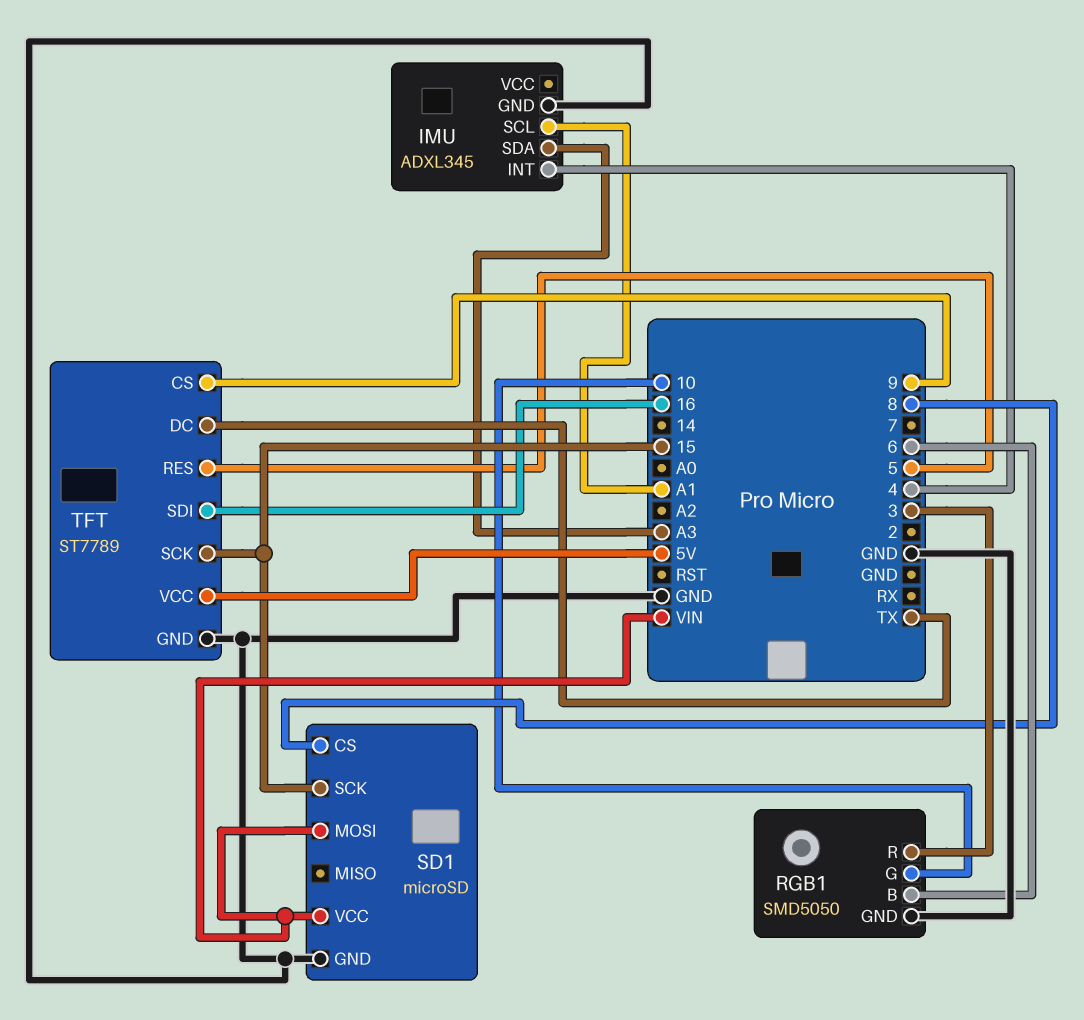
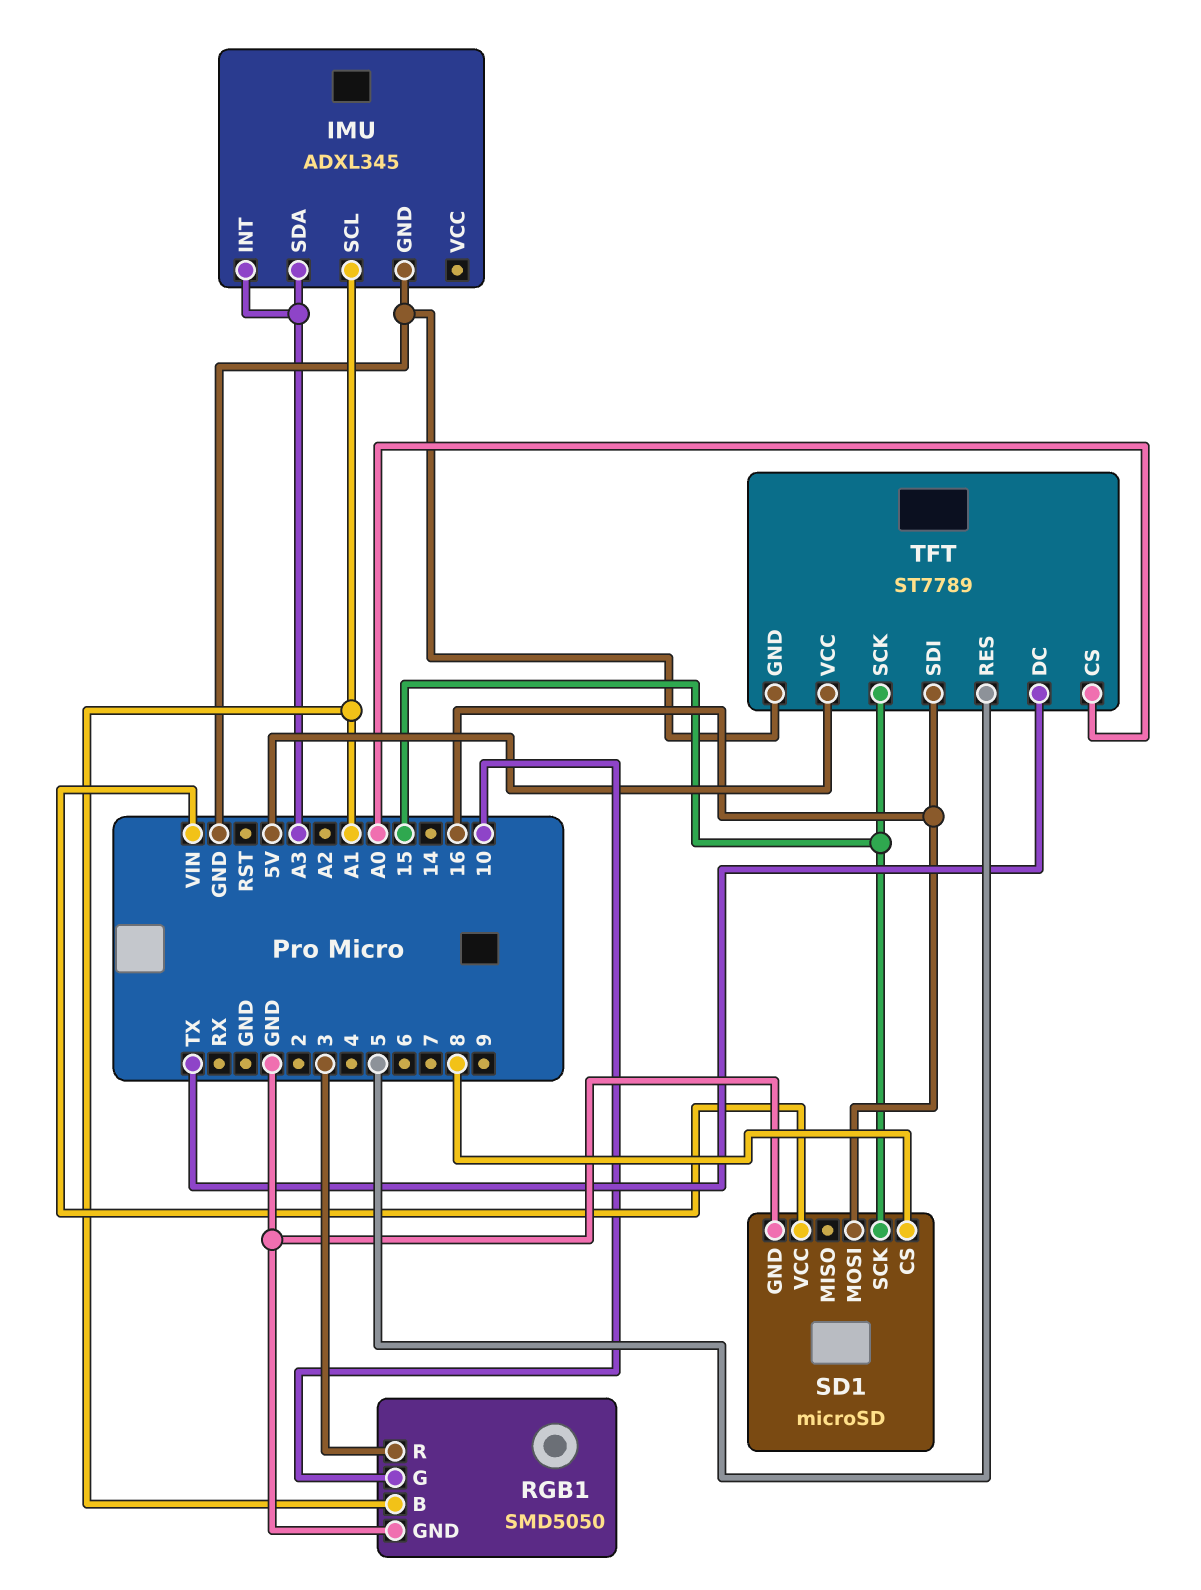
IMU pin INT: 4 -> A3
RGB1 pin B: 6 -> A1
SD1 pin MOSI: VIN -> 16
TFT pin CS: 9 -> A0

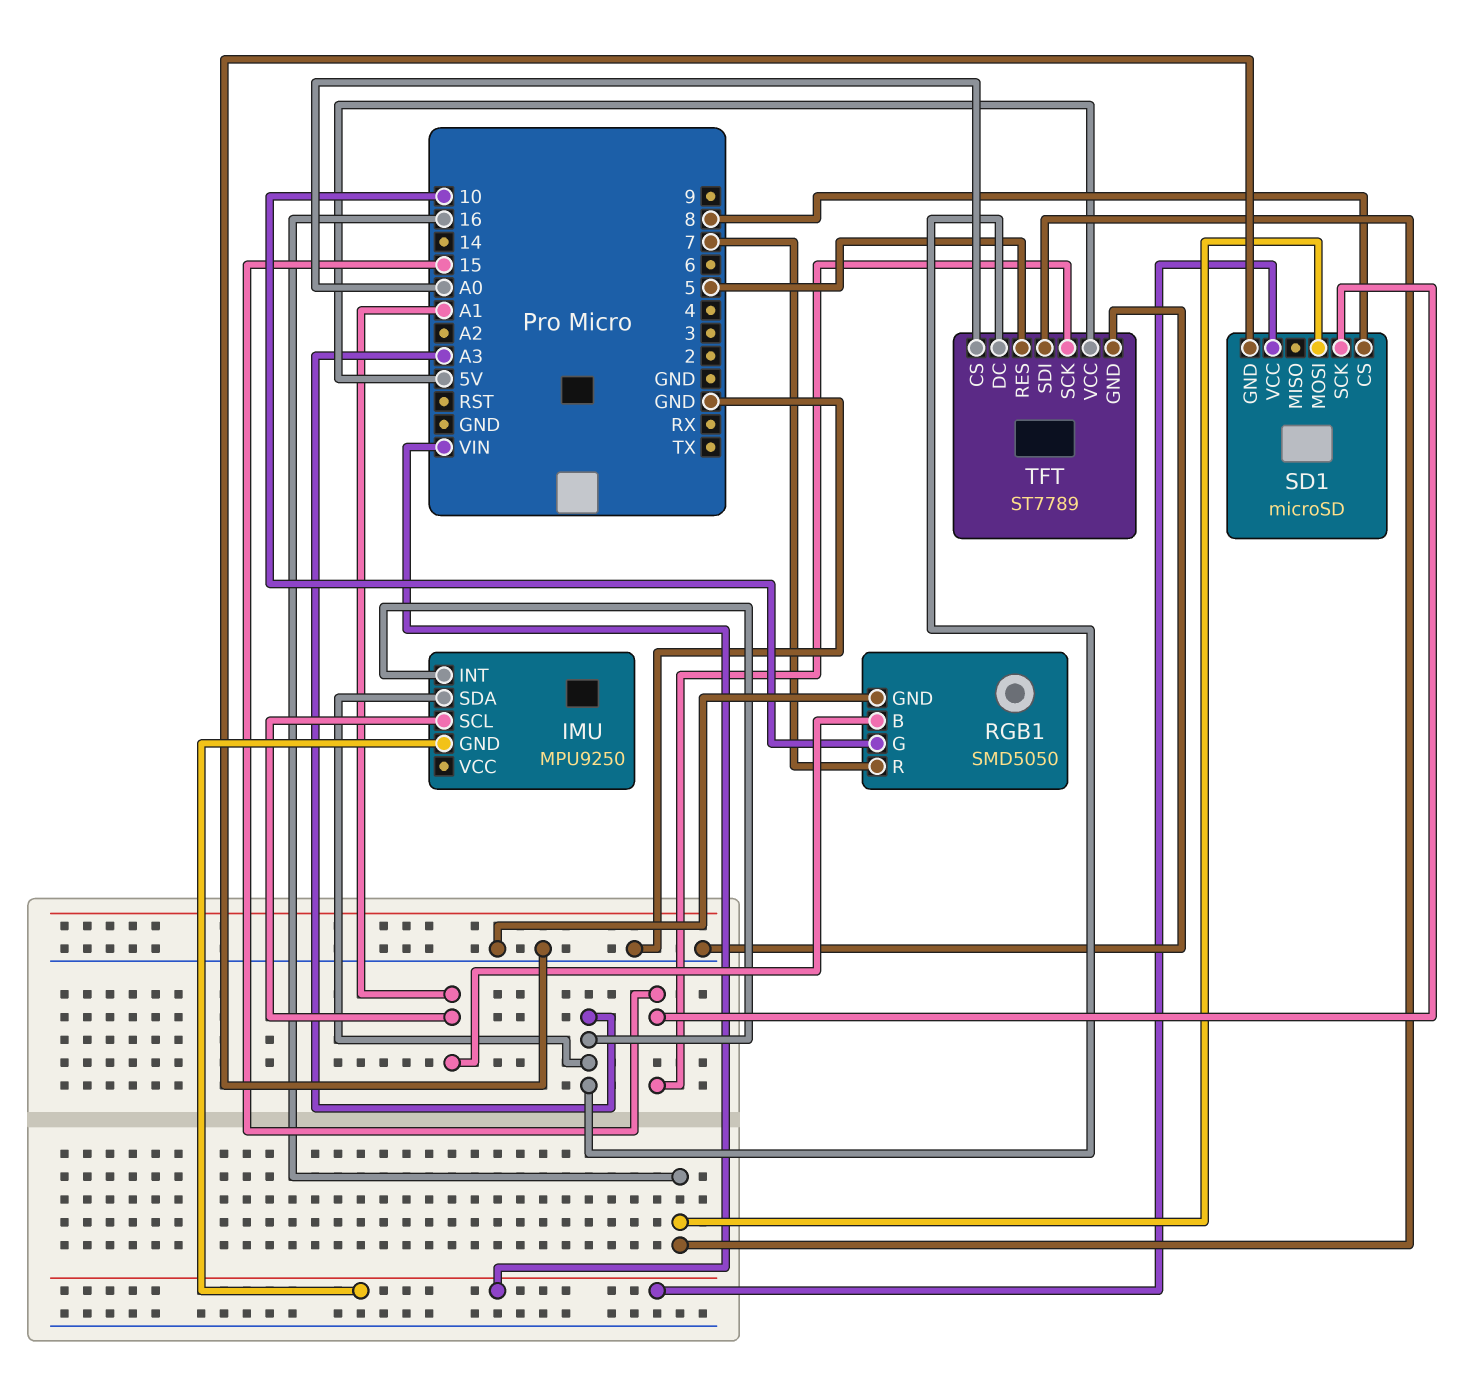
IMU: ADXL345 -> MPU9250
IMU pin GND: GND -> VIN
RGB1 pin R: 3 -> 7
TFT pin DC: TX -> A3

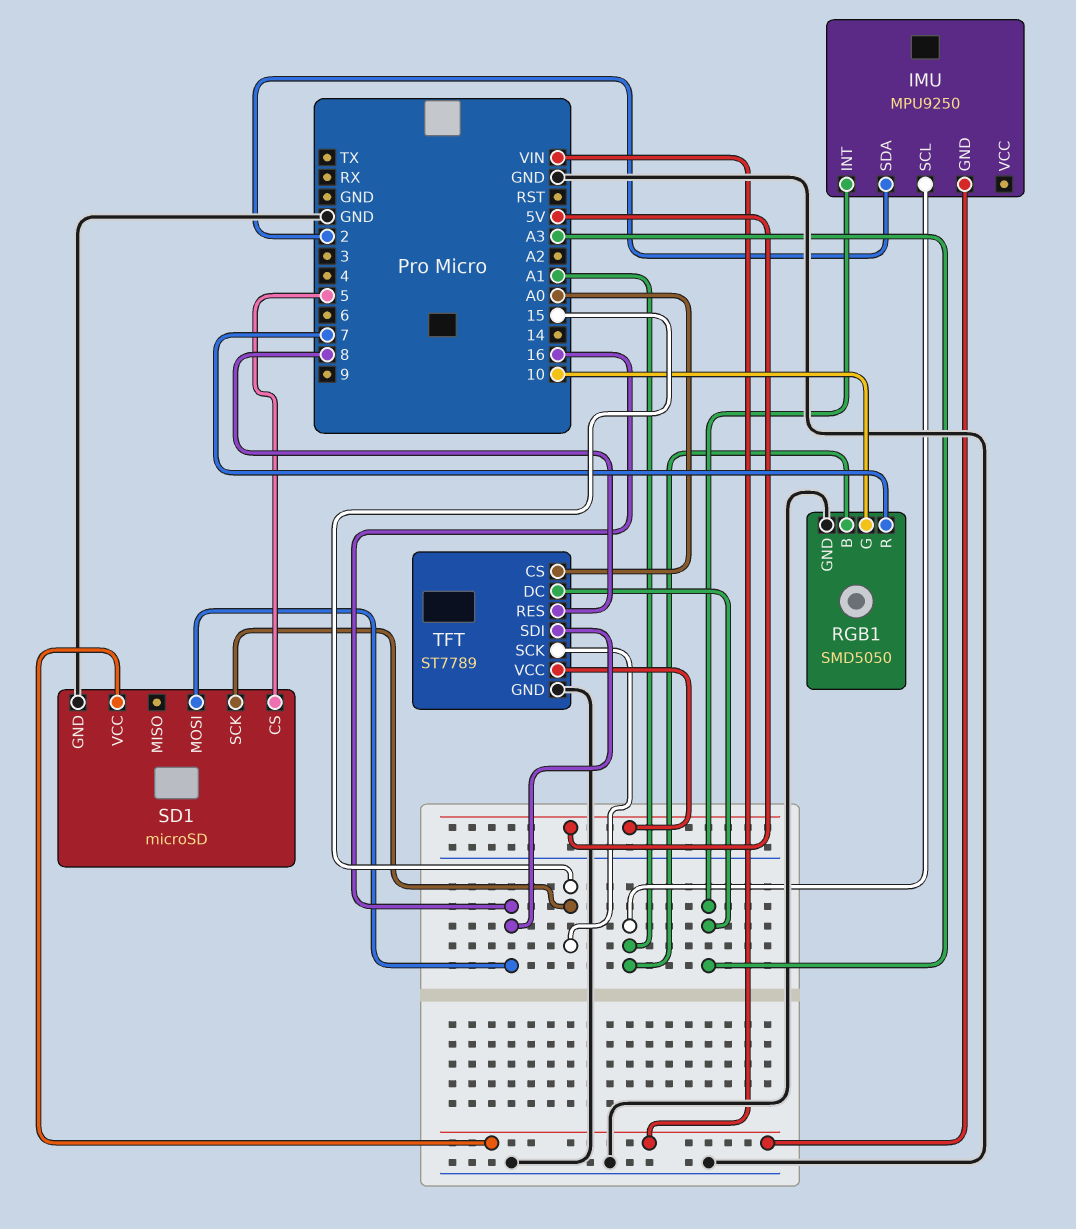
IMU pin SDA: A3 -> 2
SD1 pin CS: 8 -> 5
TFT pin RES: 5 -> 8

